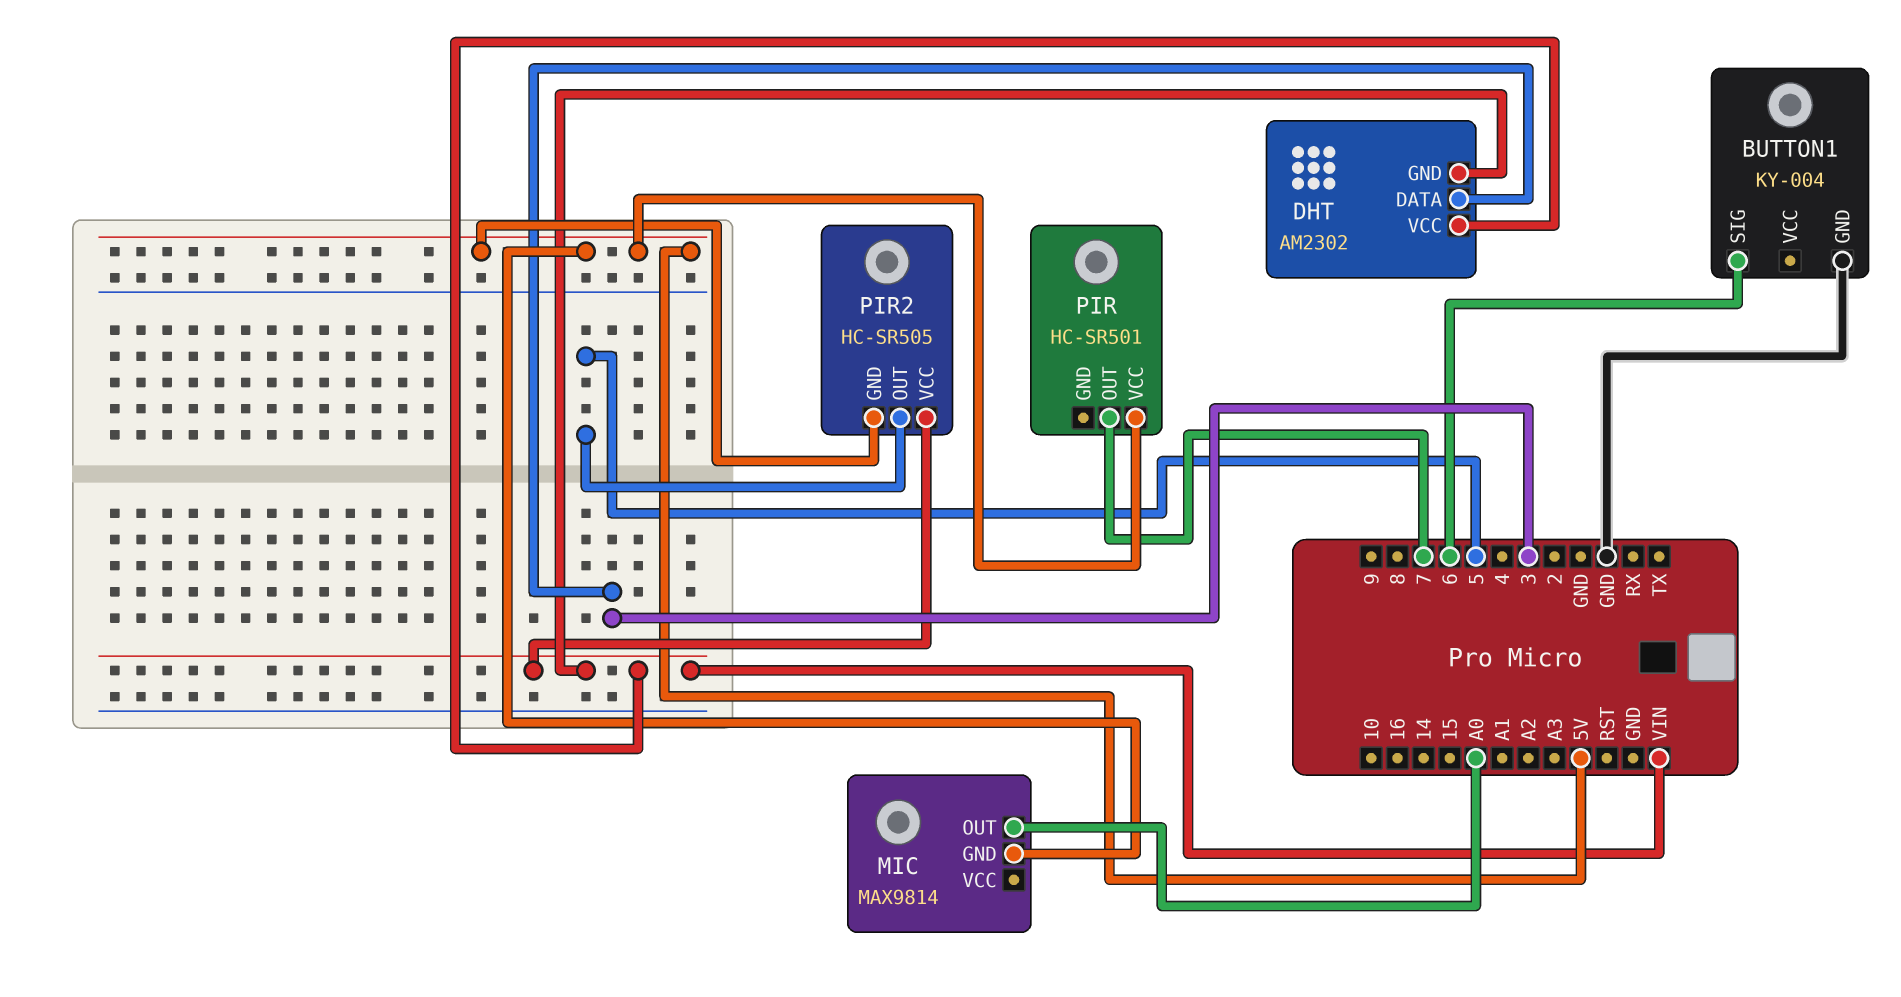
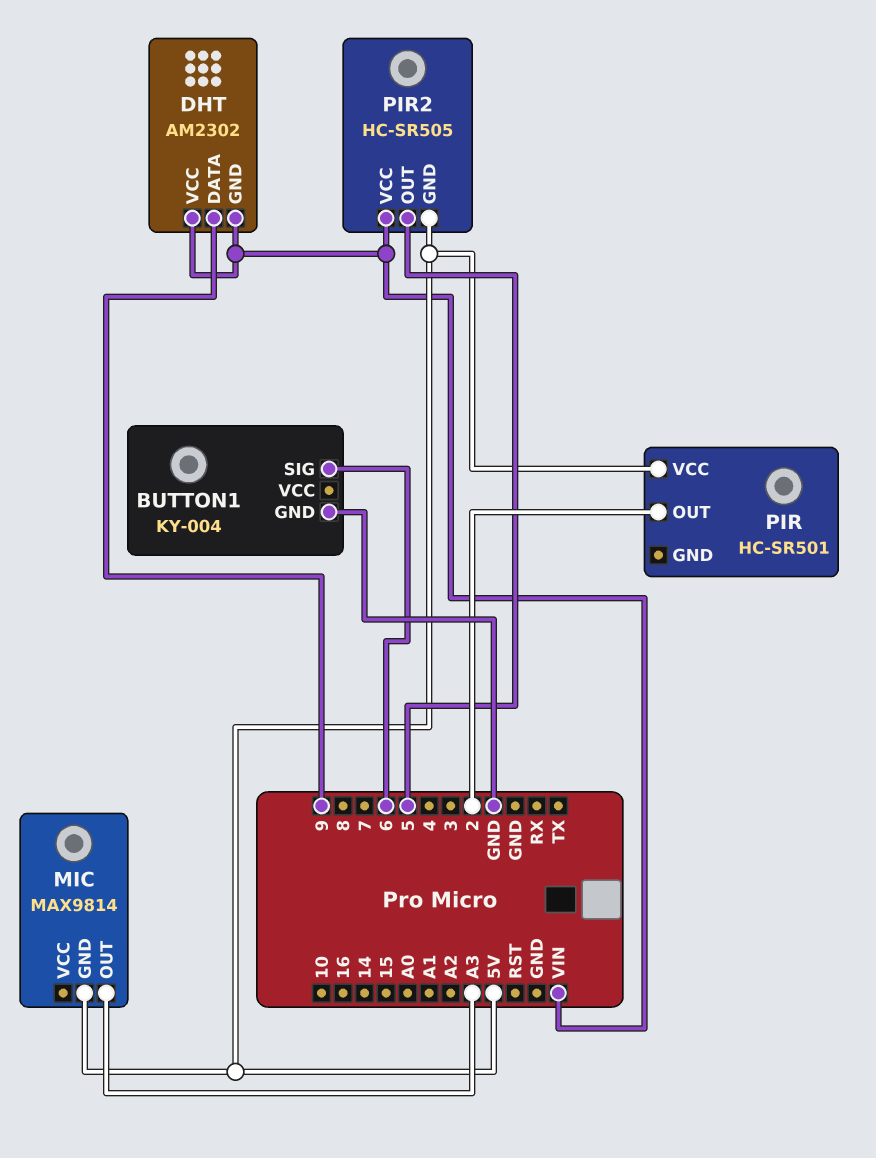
DHT pin DATA: 3 -> 9
MIC pin OUT: A0 -> A3
PIR pin OUT: 7 -> 2

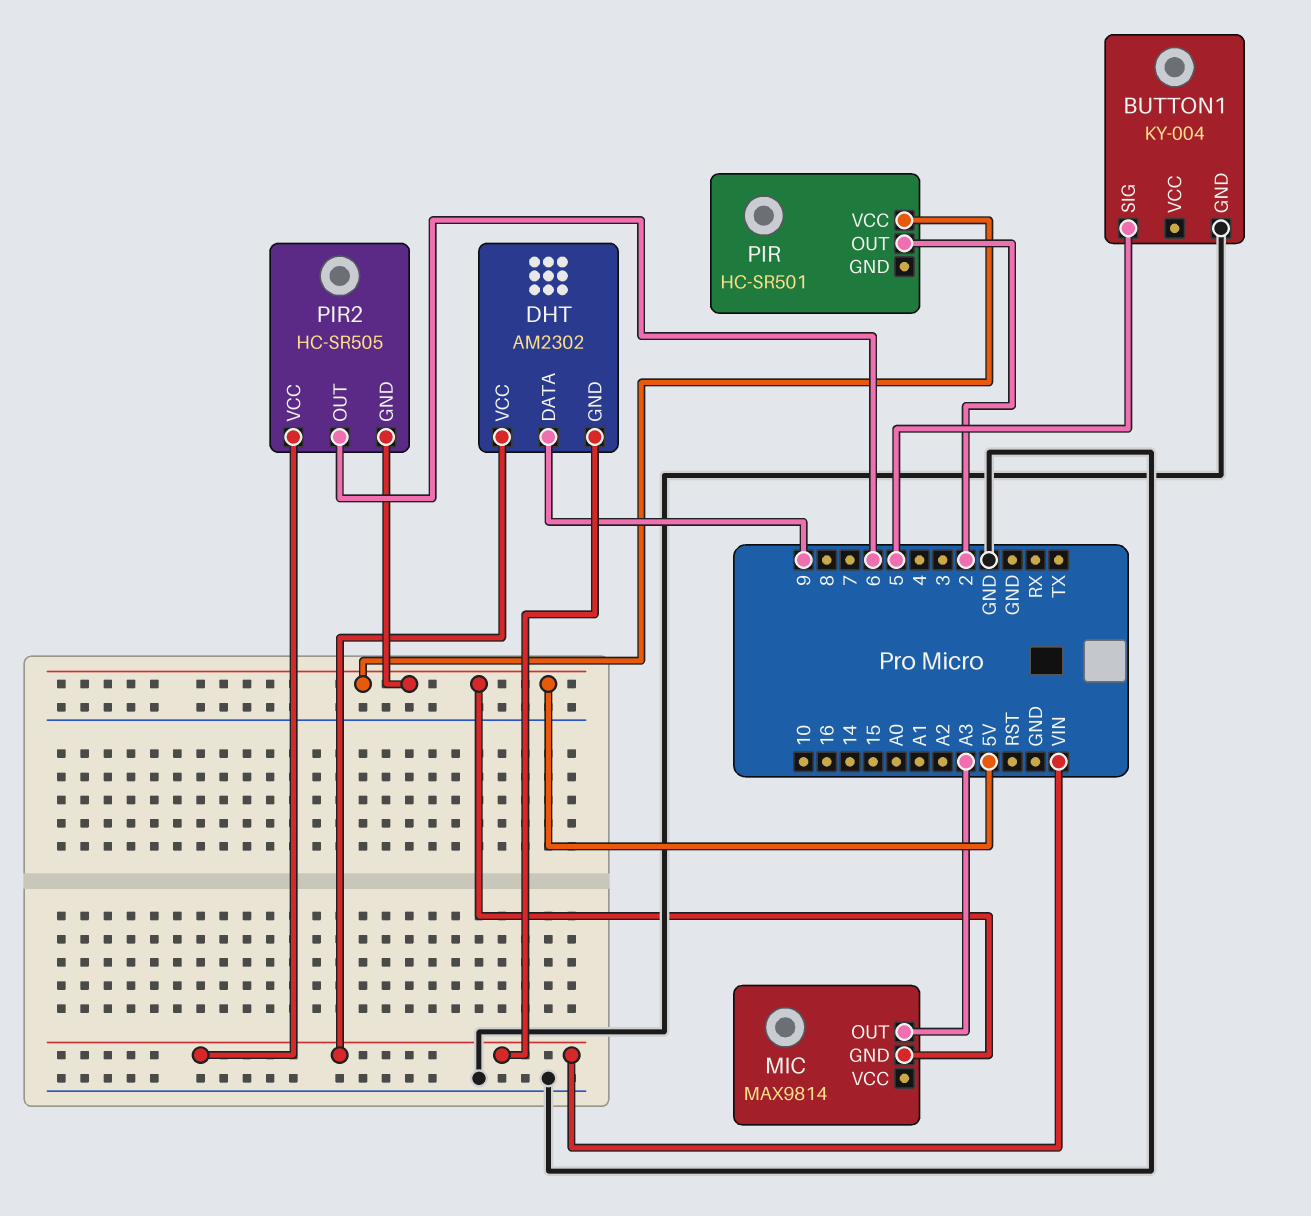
BUTTON1 pin SIG: 6 -> 5
PIR2 pin OUT: 5 -> 6

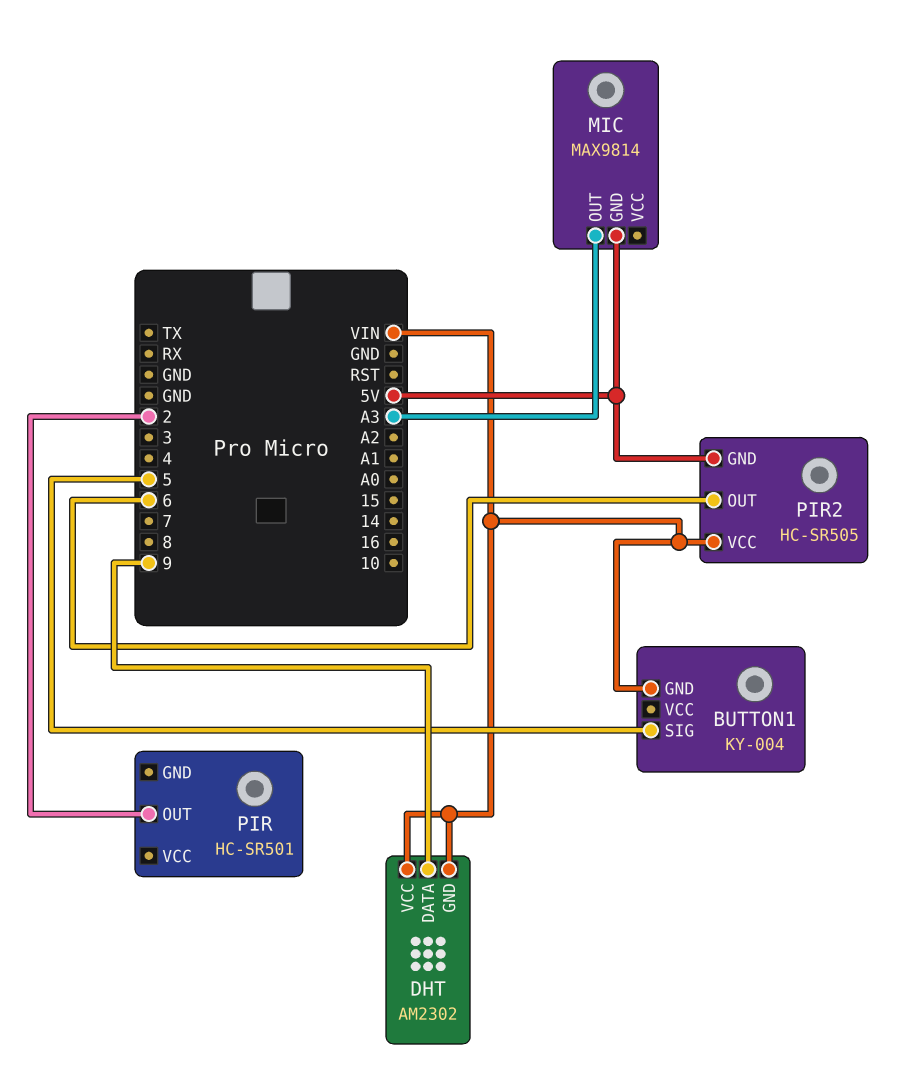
BUTTON1 pin GND: GND -> VIN
PIR pin VCC: 5V -> none

